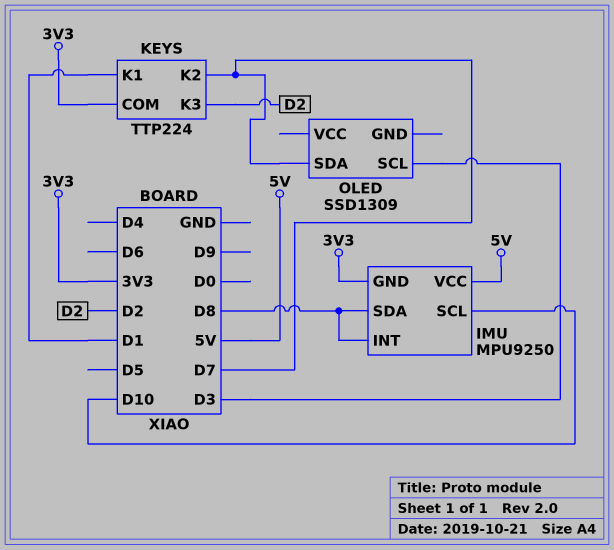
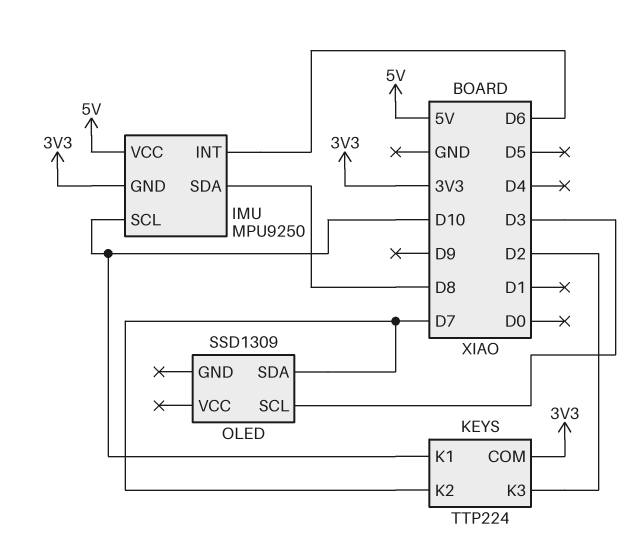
IMU pin INT: D8 -> D6
KEYS pin K1: D1 -> D10

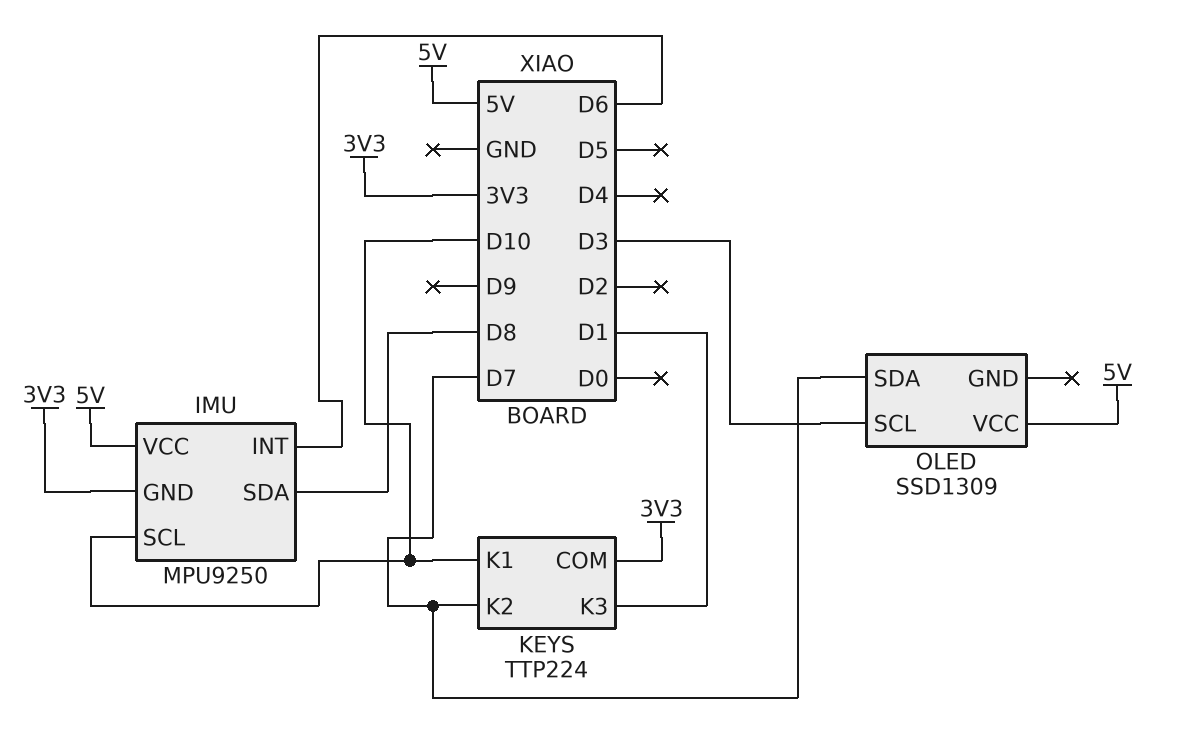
KEYS pin K3: D2 -> D1
OLED pin VCC: none -> 5V

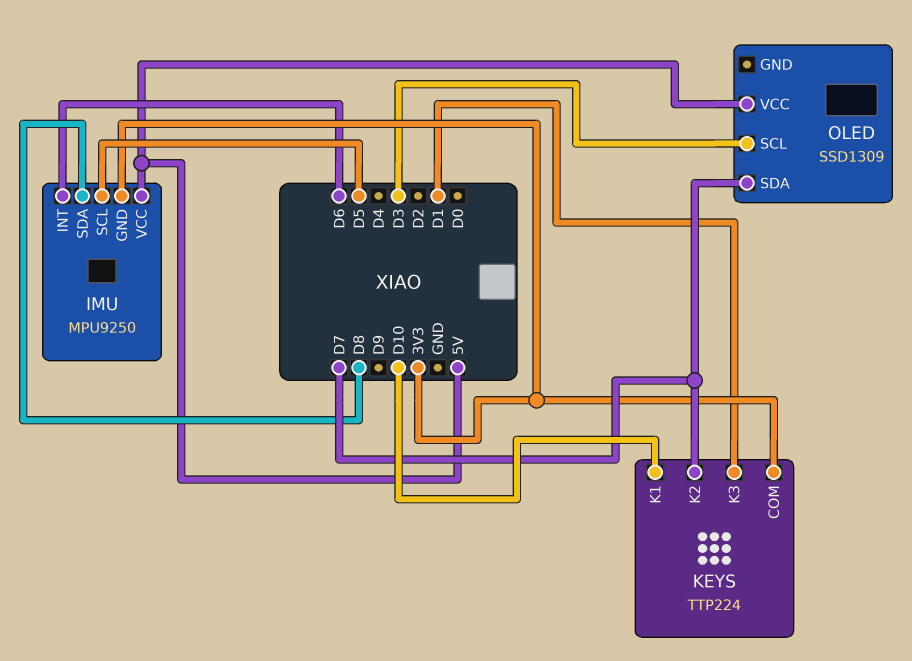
IMU pin SCL: D10 -> D5

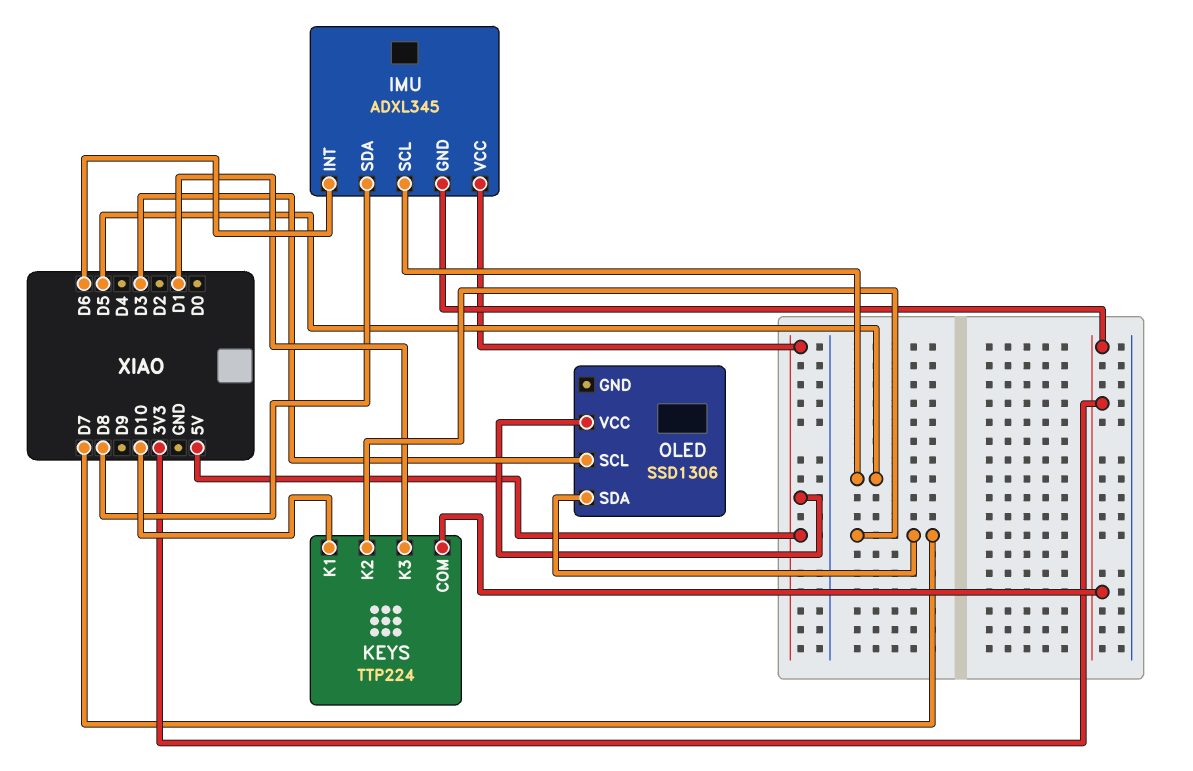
IMU: MPU9250 -> ADXL345
OLED: SSD1309 -> SSD1306

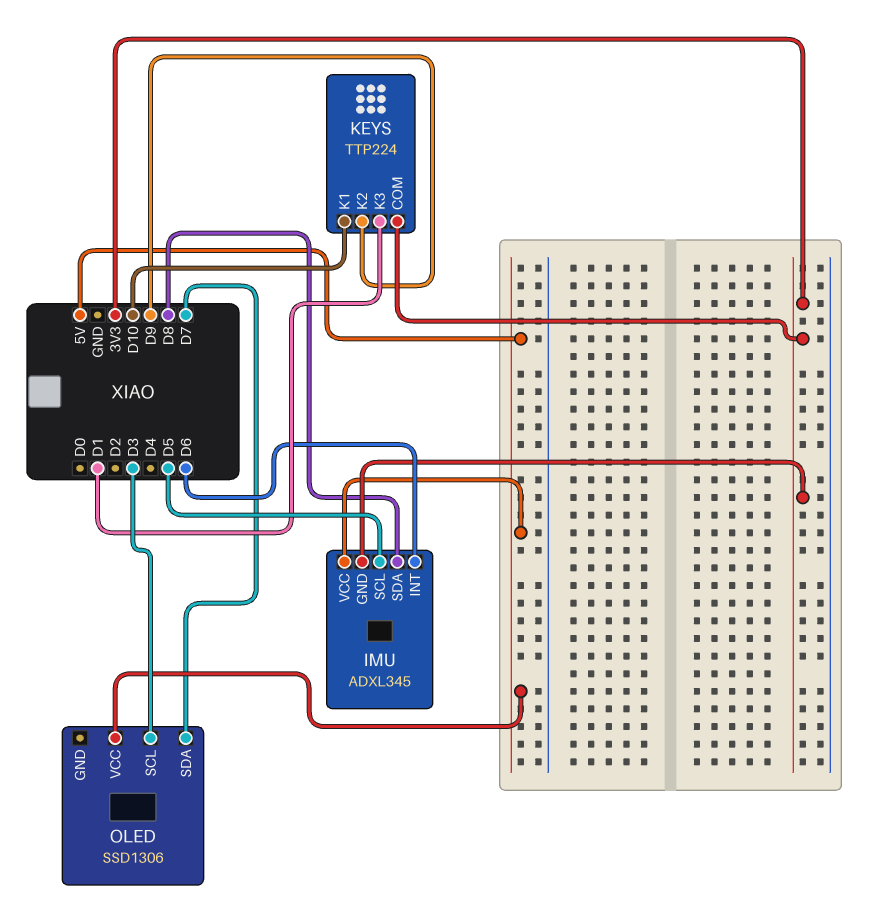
KEYS pin K2: D7 -> D9

